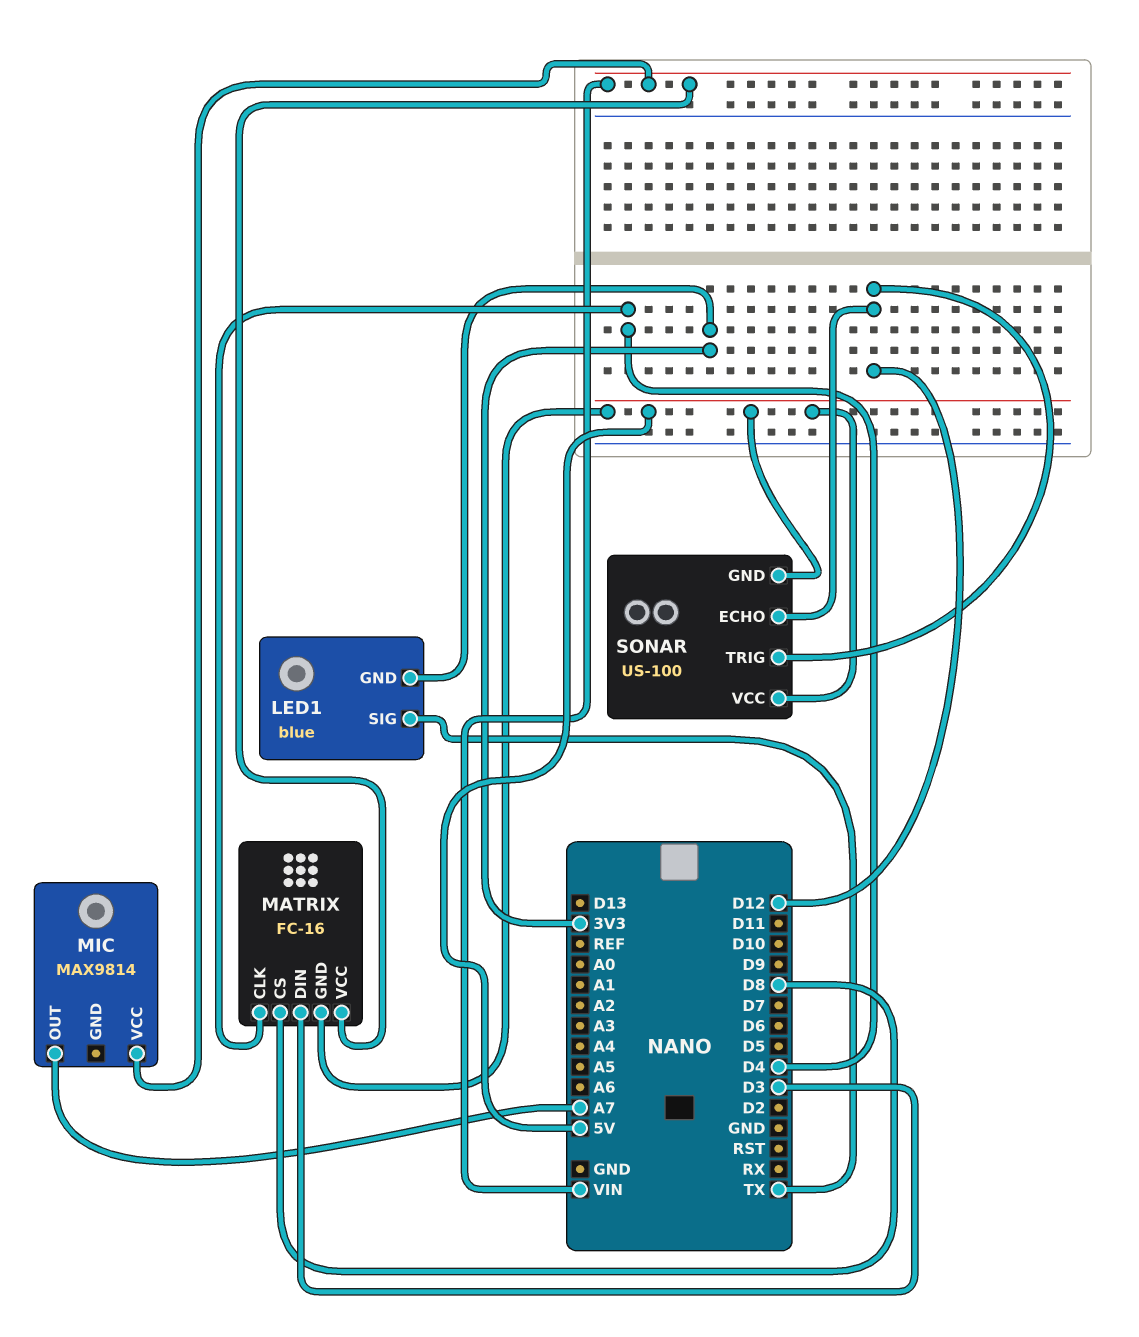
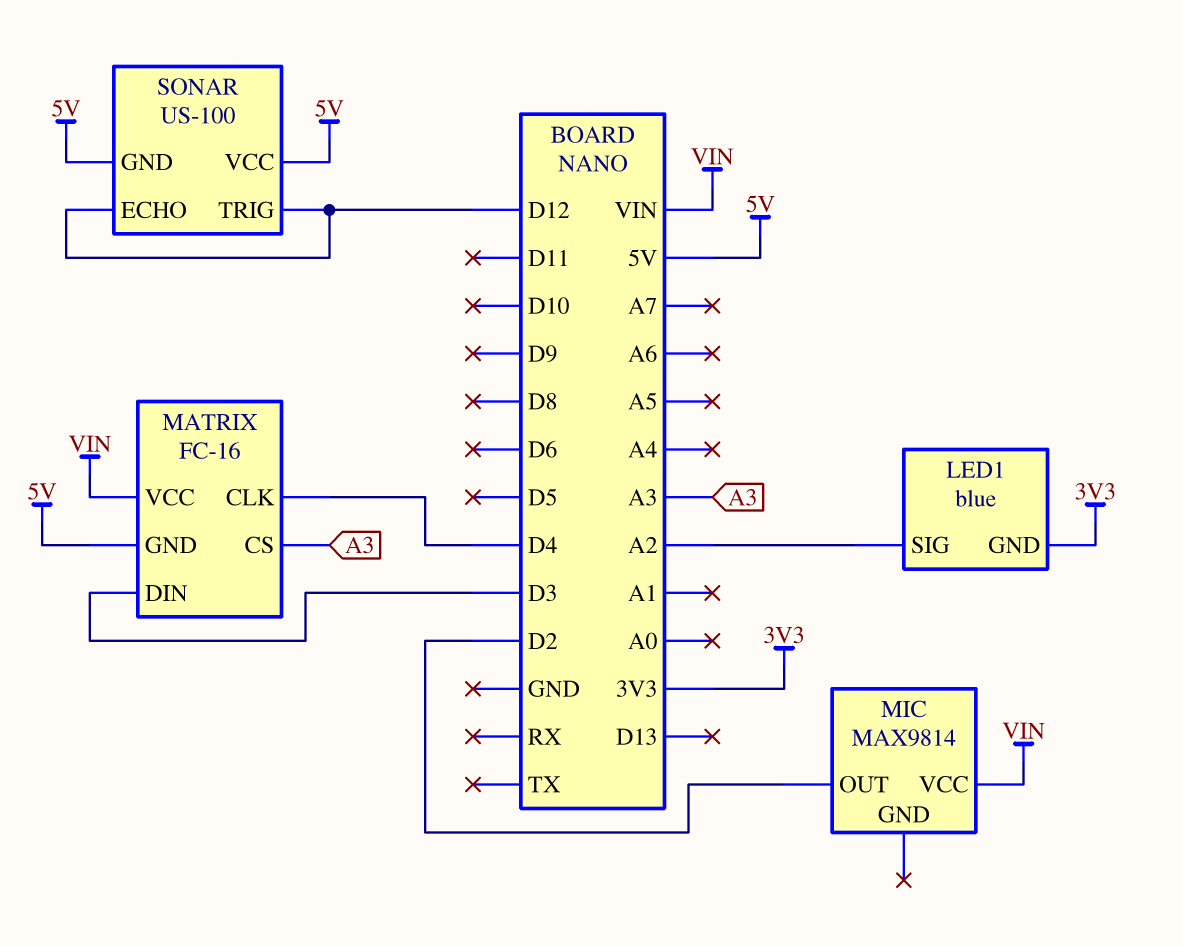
LED1 pin SIG: TX -> A2
MATRIX pin CS: D8 -> A3
MIC pin OUT: A7 -> D2

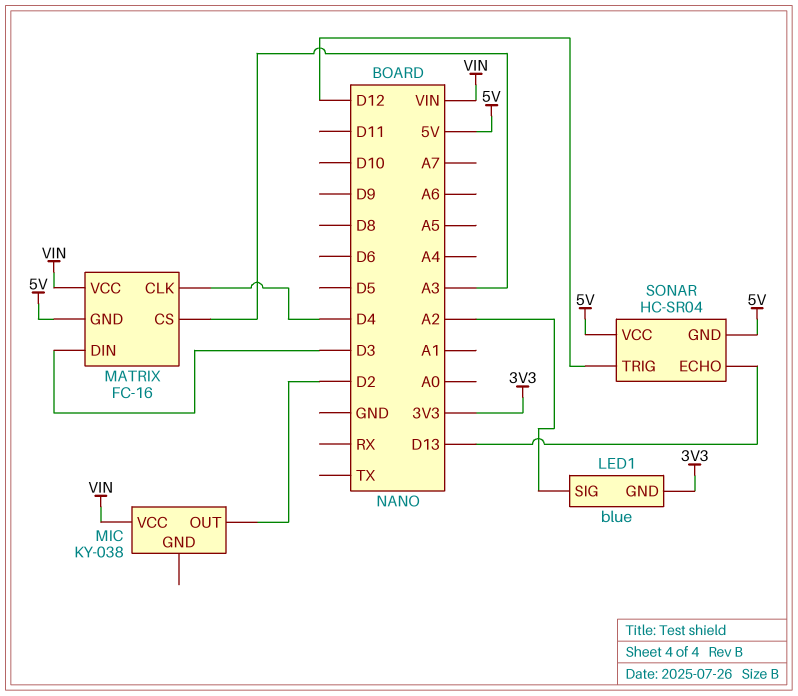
MIC: MAX9814 -> KY-038
SONAR: US-100 -> HC-SR04
SONAR pin ECHO: D12 -> D13

